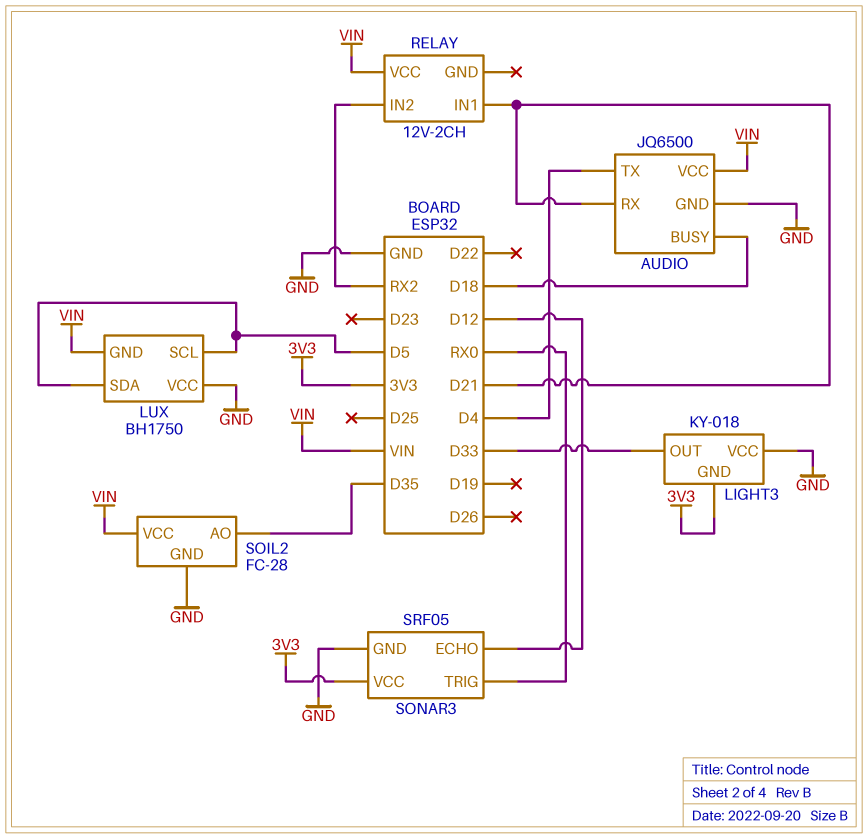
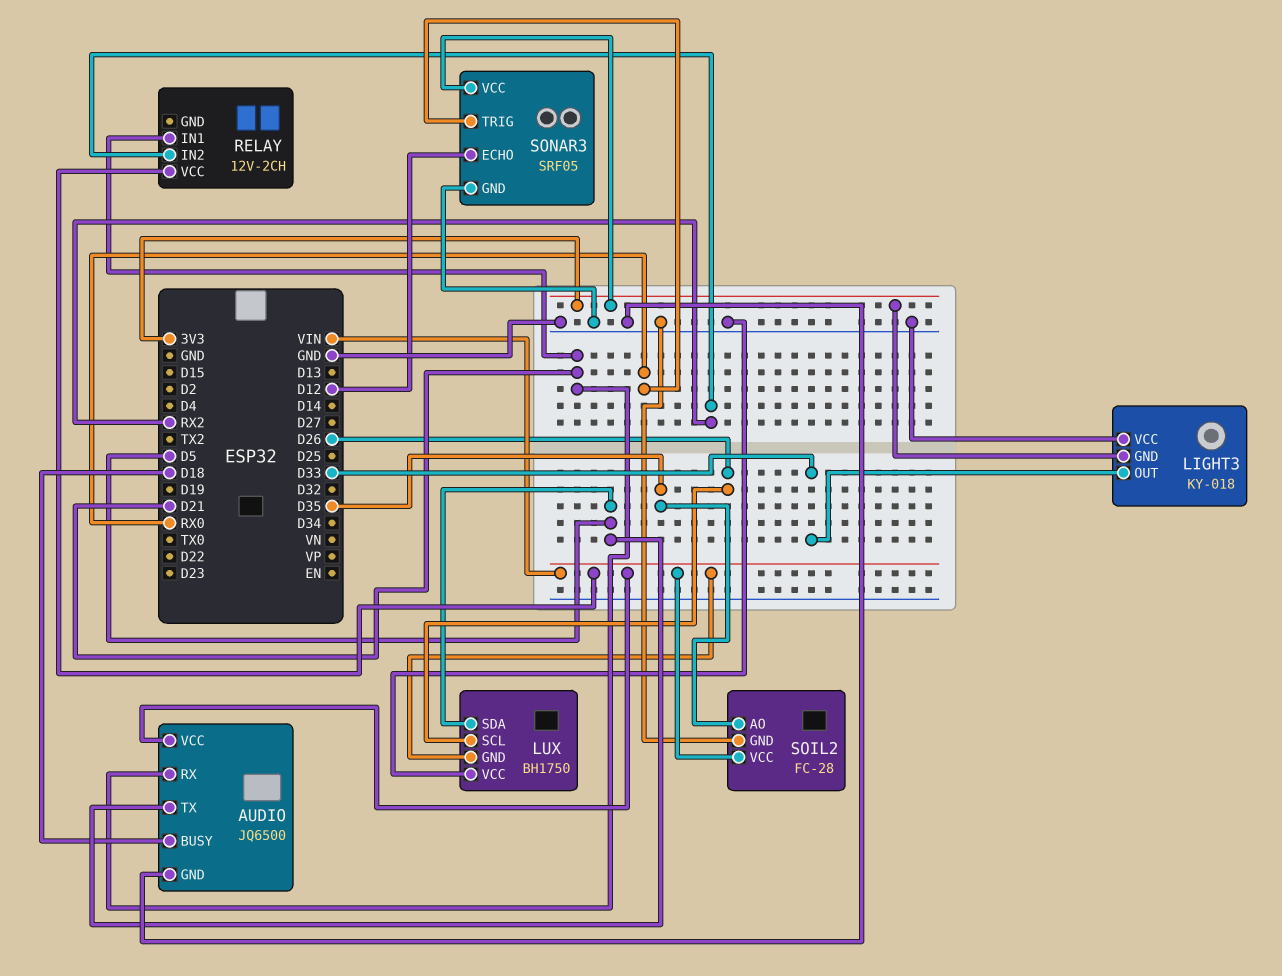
AUDIO pin TX: D4 -> D5
LUX pin SCL: D5 -> D26

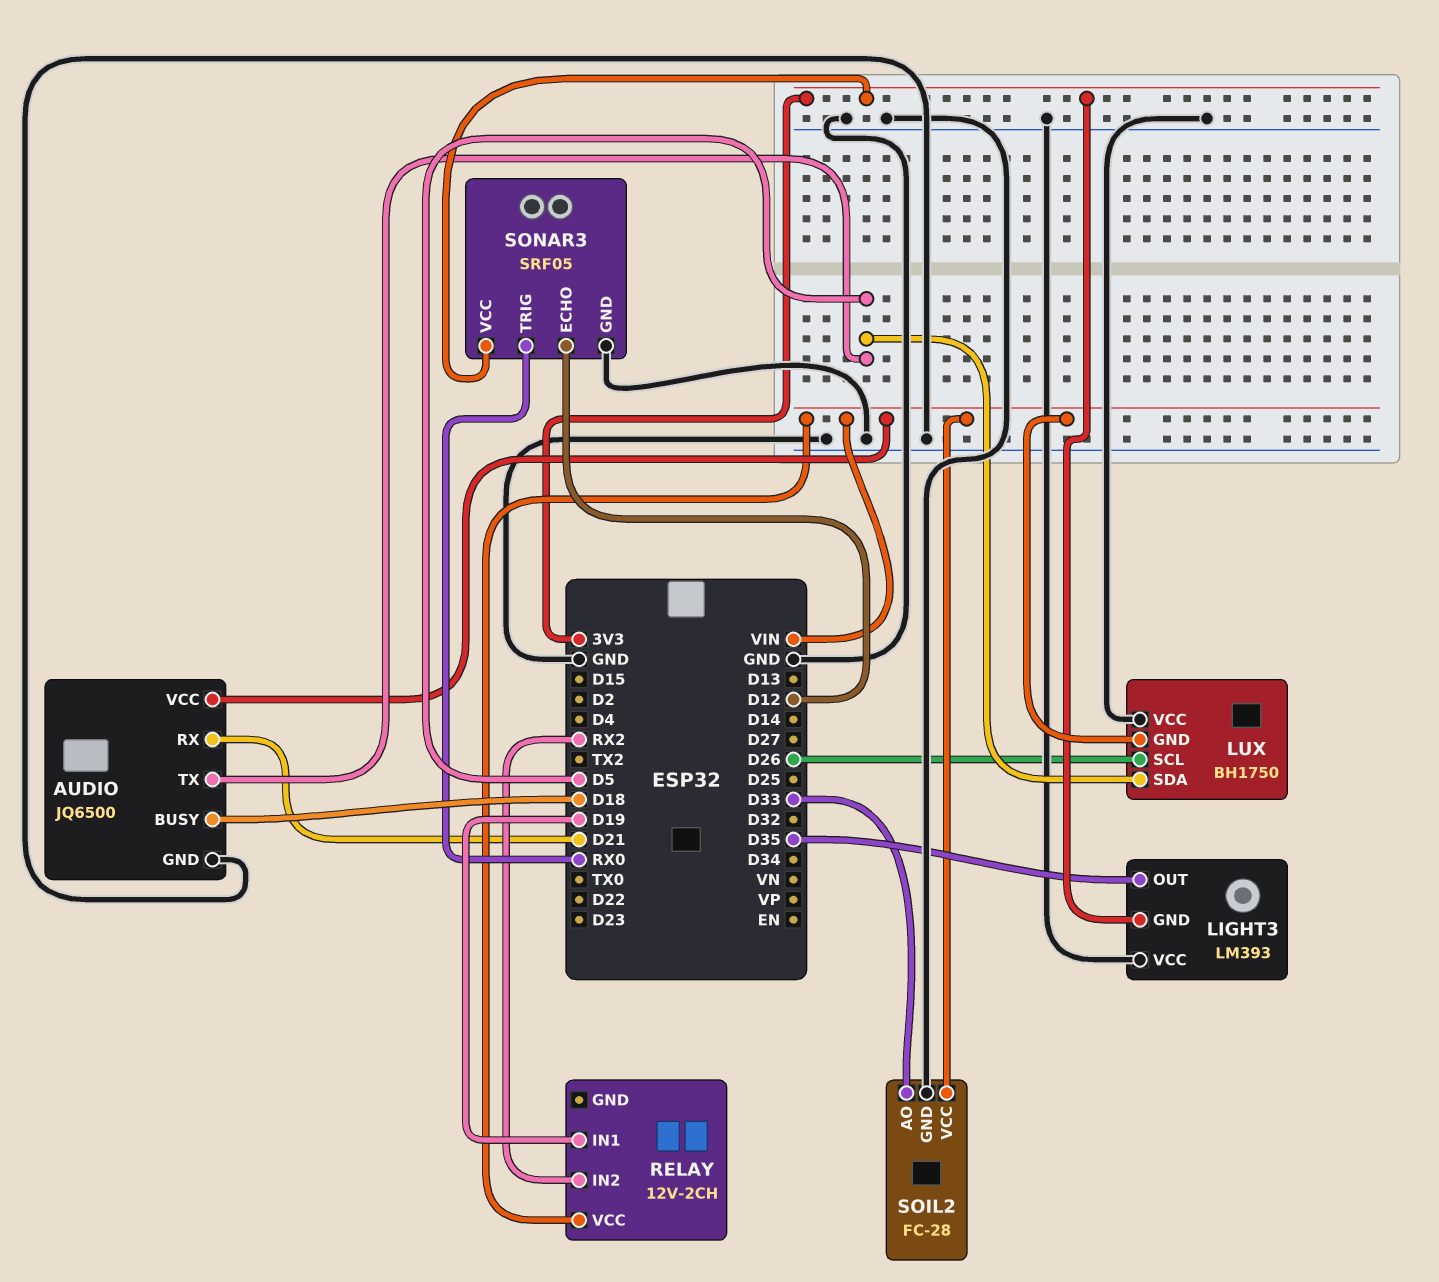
LIGHT3: KY-018 -> LM393
LIGHT3 pin OUT: D33 -> D35
RELAY pin IN1: D21 -> D19
SOIL2 pin AO: D35 -> D33

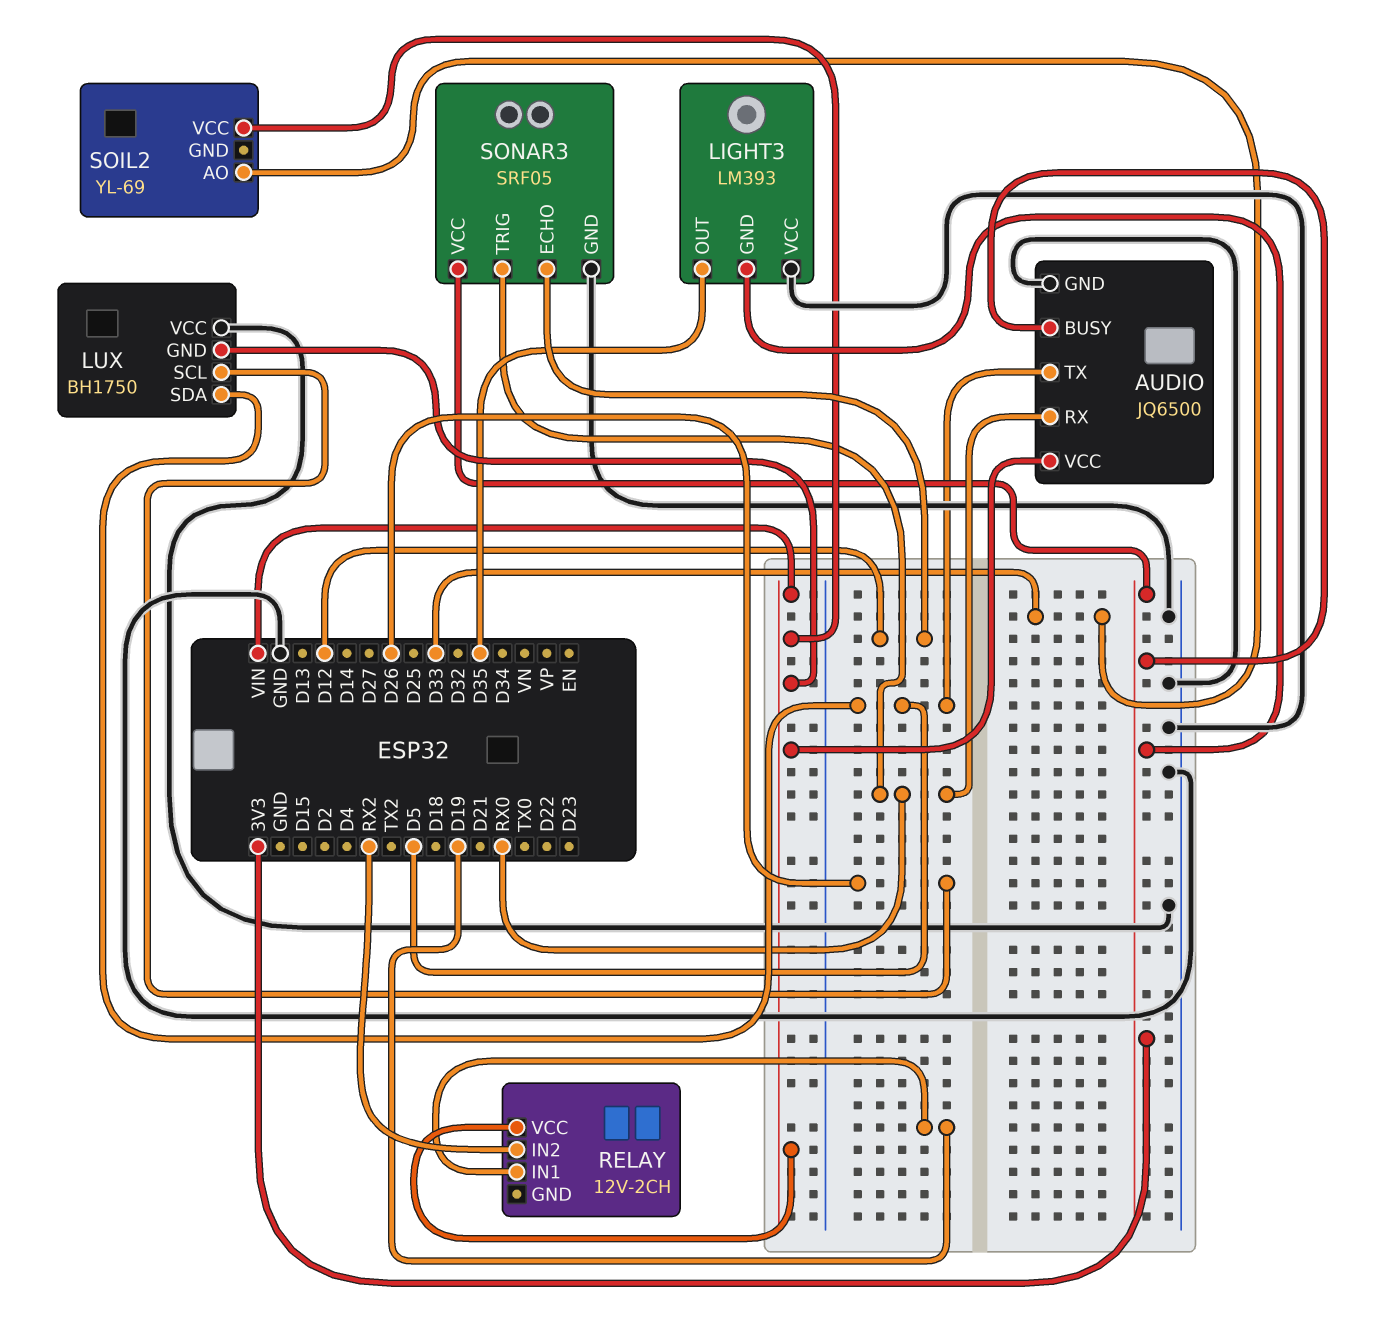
AUDIO pin BUSY: D18 -> 3V3
AUDIO pin RX: D21 -> RX0
SOIL2: FC-28 -> YL-69
SOIL2 pin GND: GND -> none

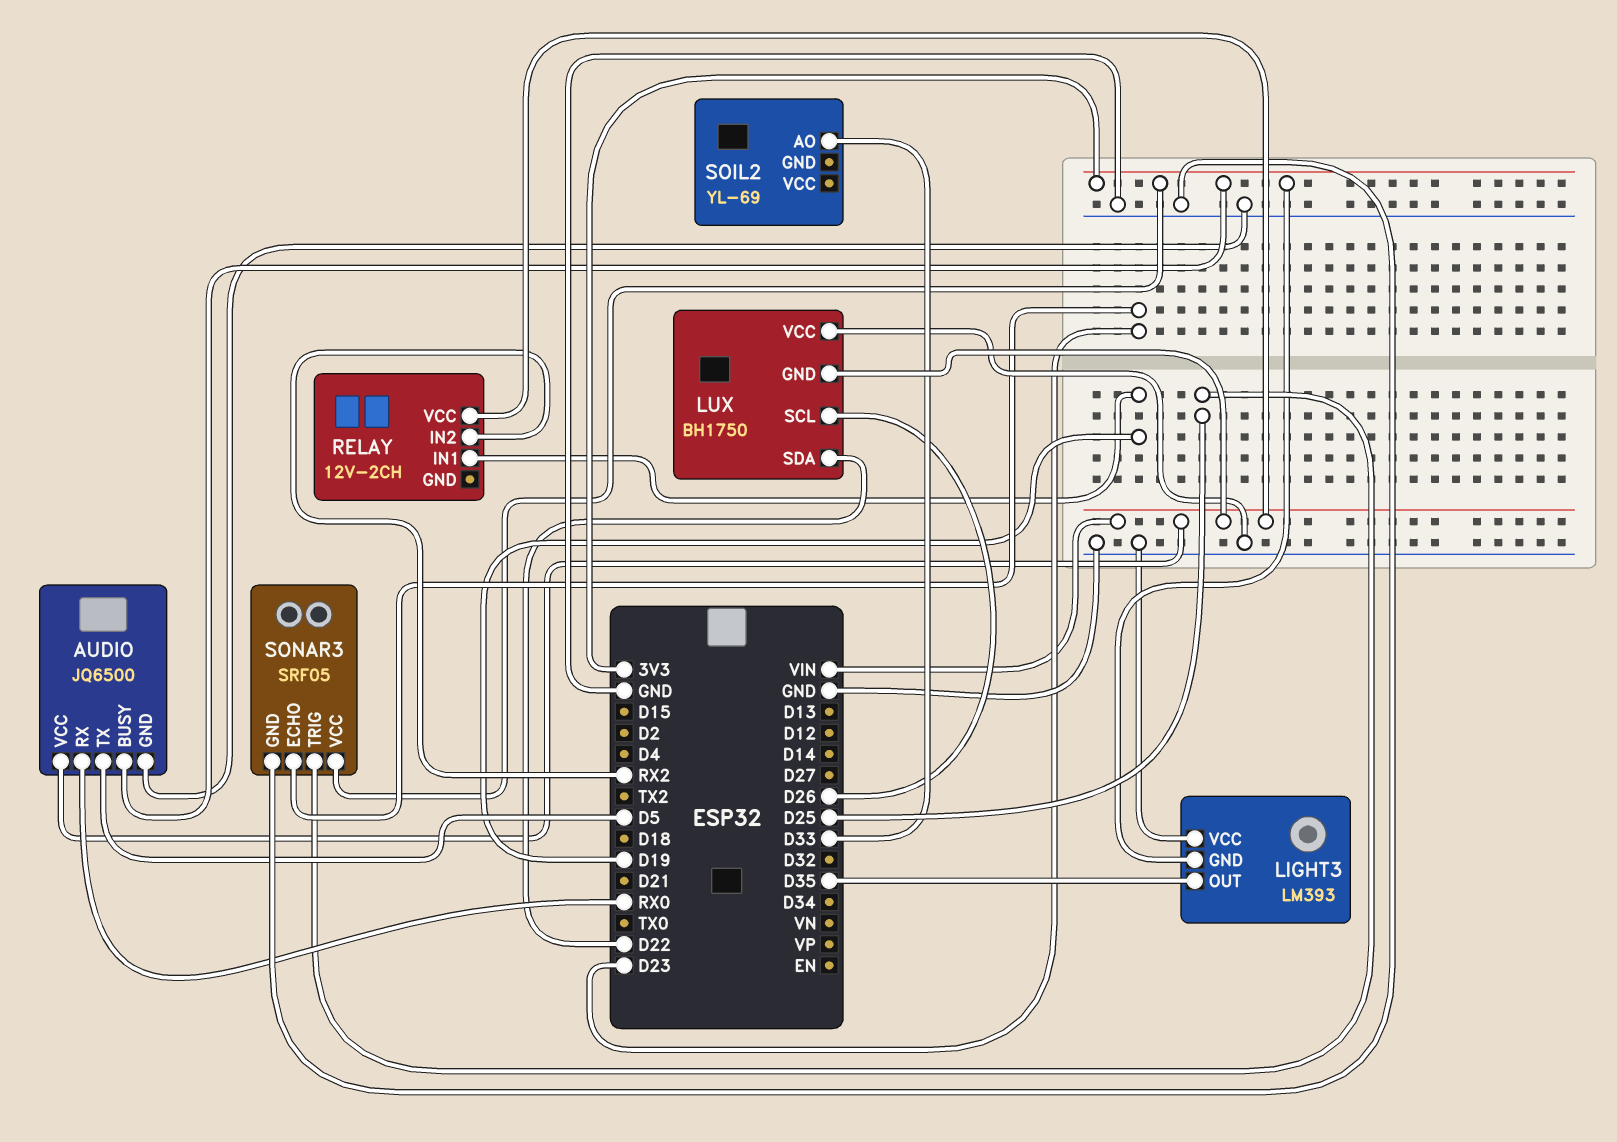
LUX pin SDA: D5 -> D22
SOIL2 pin VCC: VIN -> none
SONAR3 pin ECHO: D12 -> D23
SONAR3 pin TRIG: RX0 -> D25

